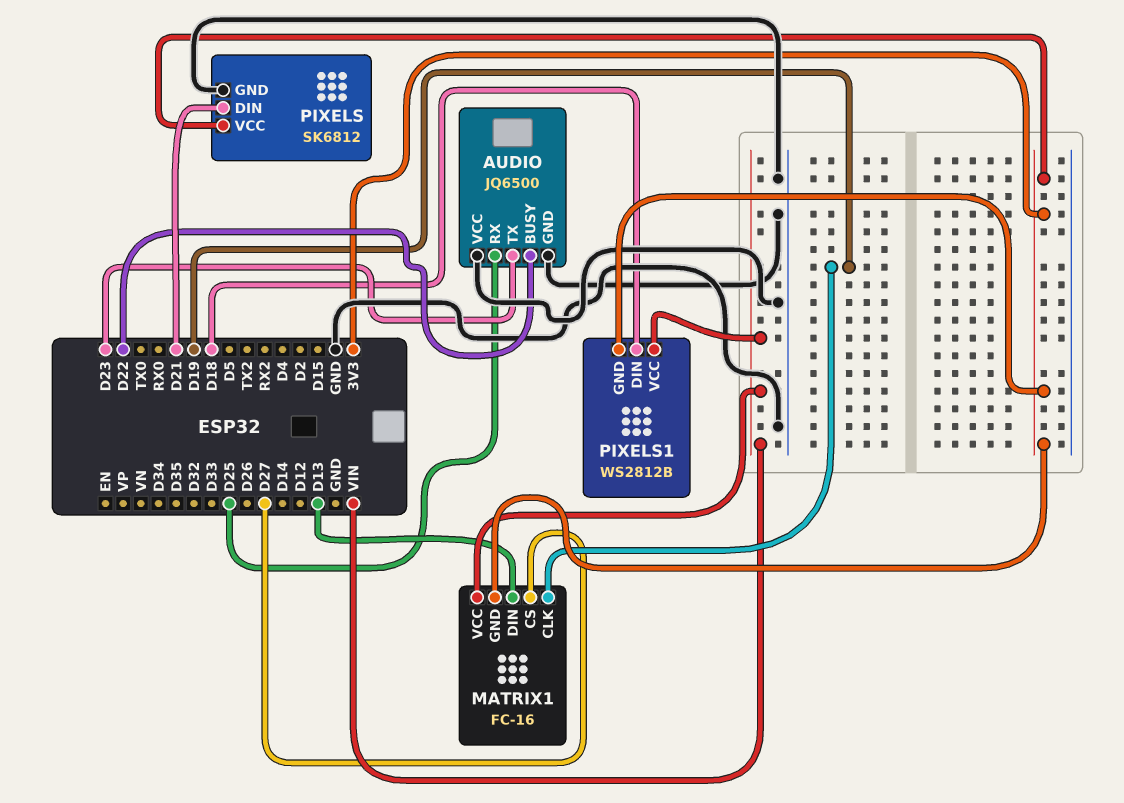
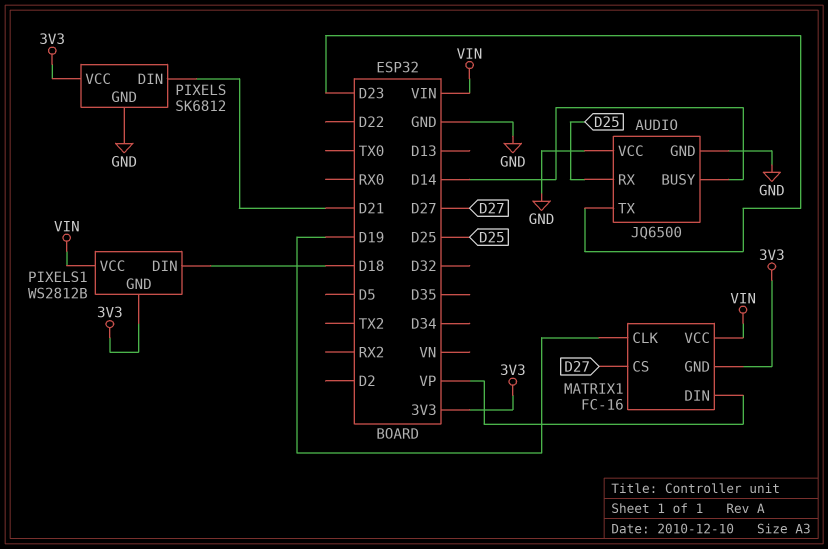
AUDIO pin BUSY: D22 -> D14
MATRIX1 pin DIN: D13 -> VP

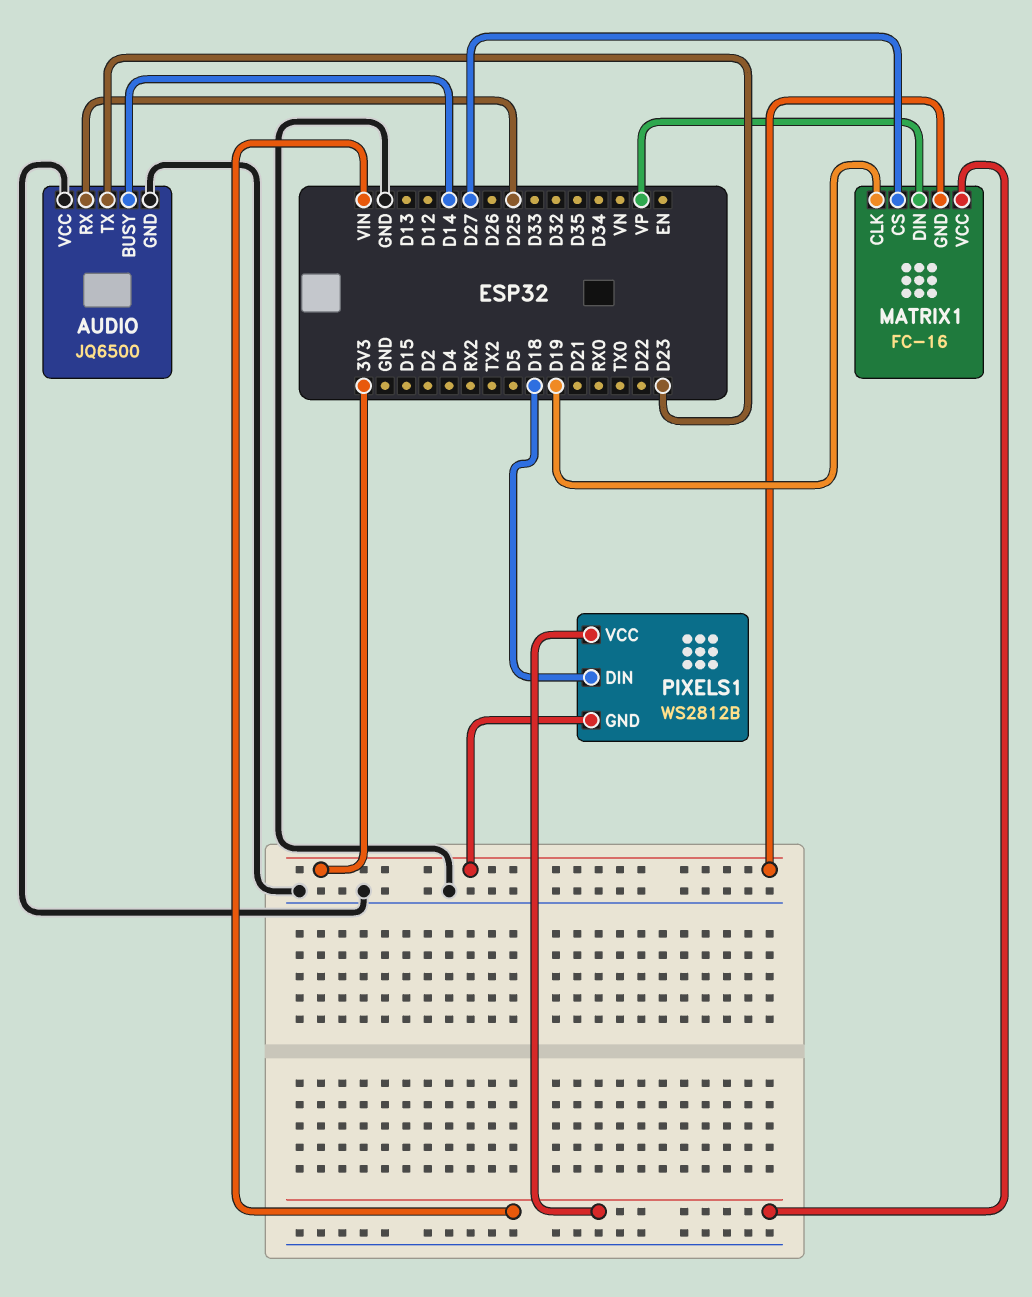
PIXELS: SK6812 -> none
PIXELS pin DIN: D21 -> none
PIXELS pin GND: GND -> none
PIXELS pin VCC: 3V3 -> none

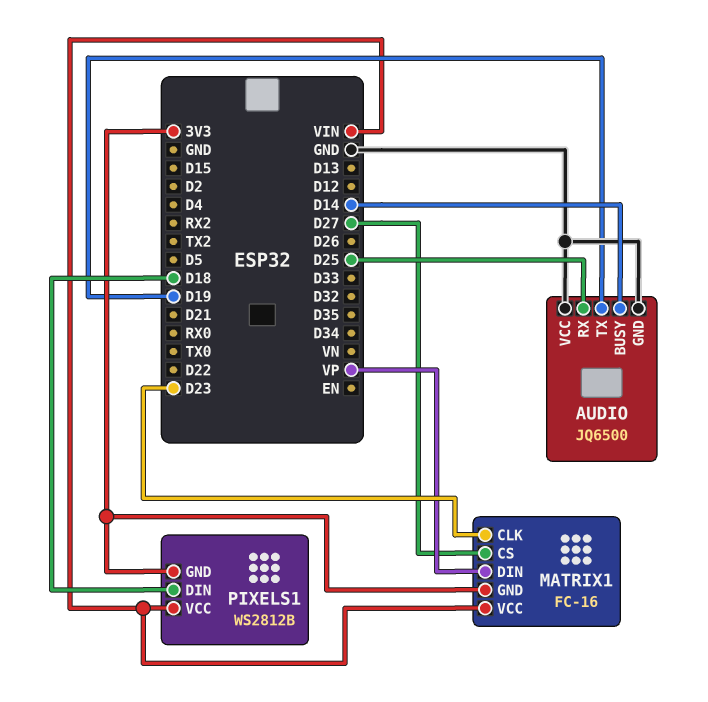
AUDIO pin TX: D23 -> D19
MATRIX1 pin CLK: D19 -> D23

